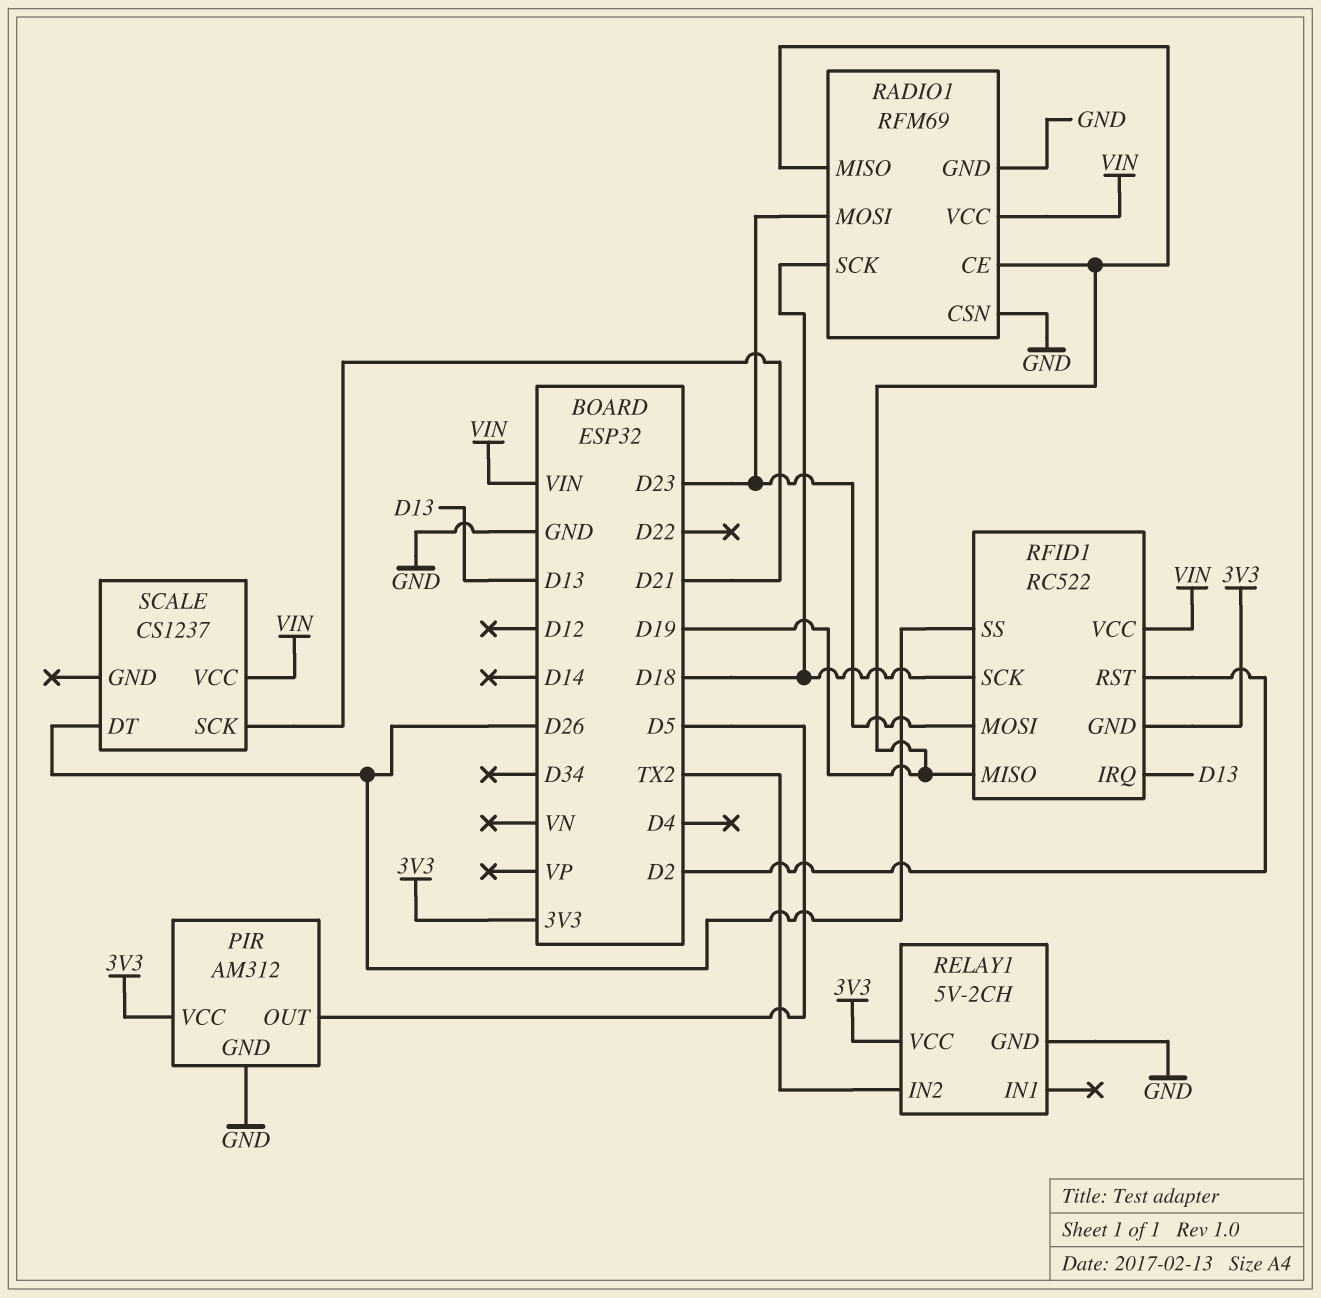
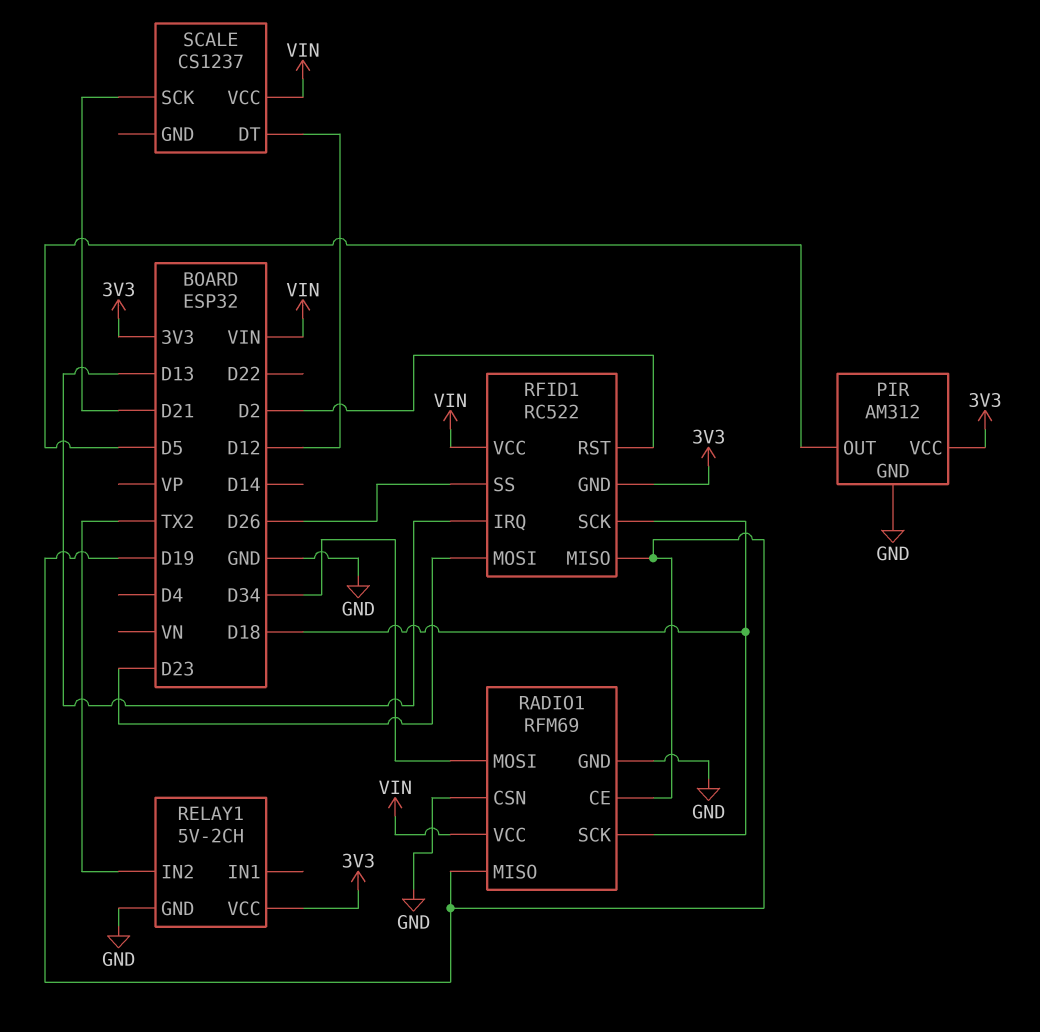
RADIO1 pin MOSI: D23 -> D34
SCALE pin DT: D26 -> D12

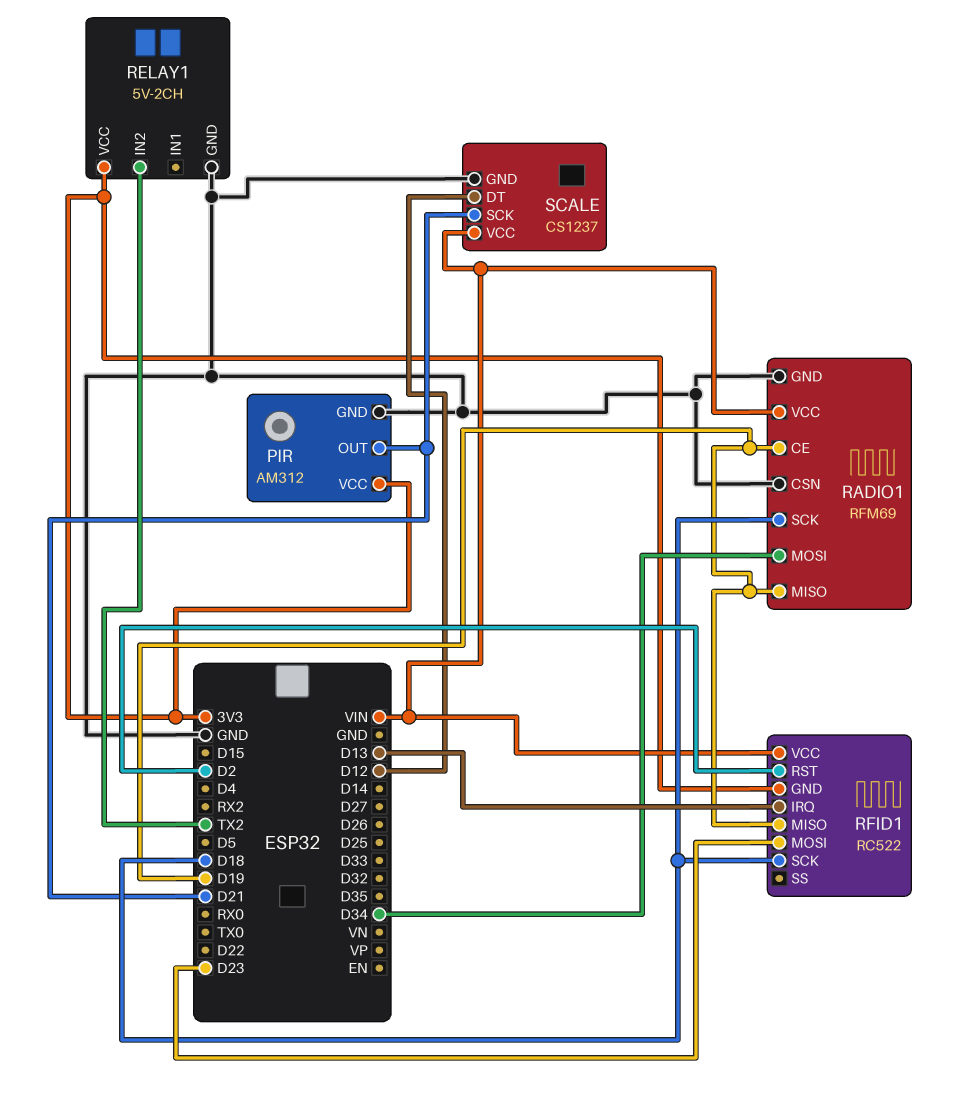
PIR pin OUT: D5 -> D21
RFID1 pin SS: D26 -> none
SCALE pin GND: none -> GND

